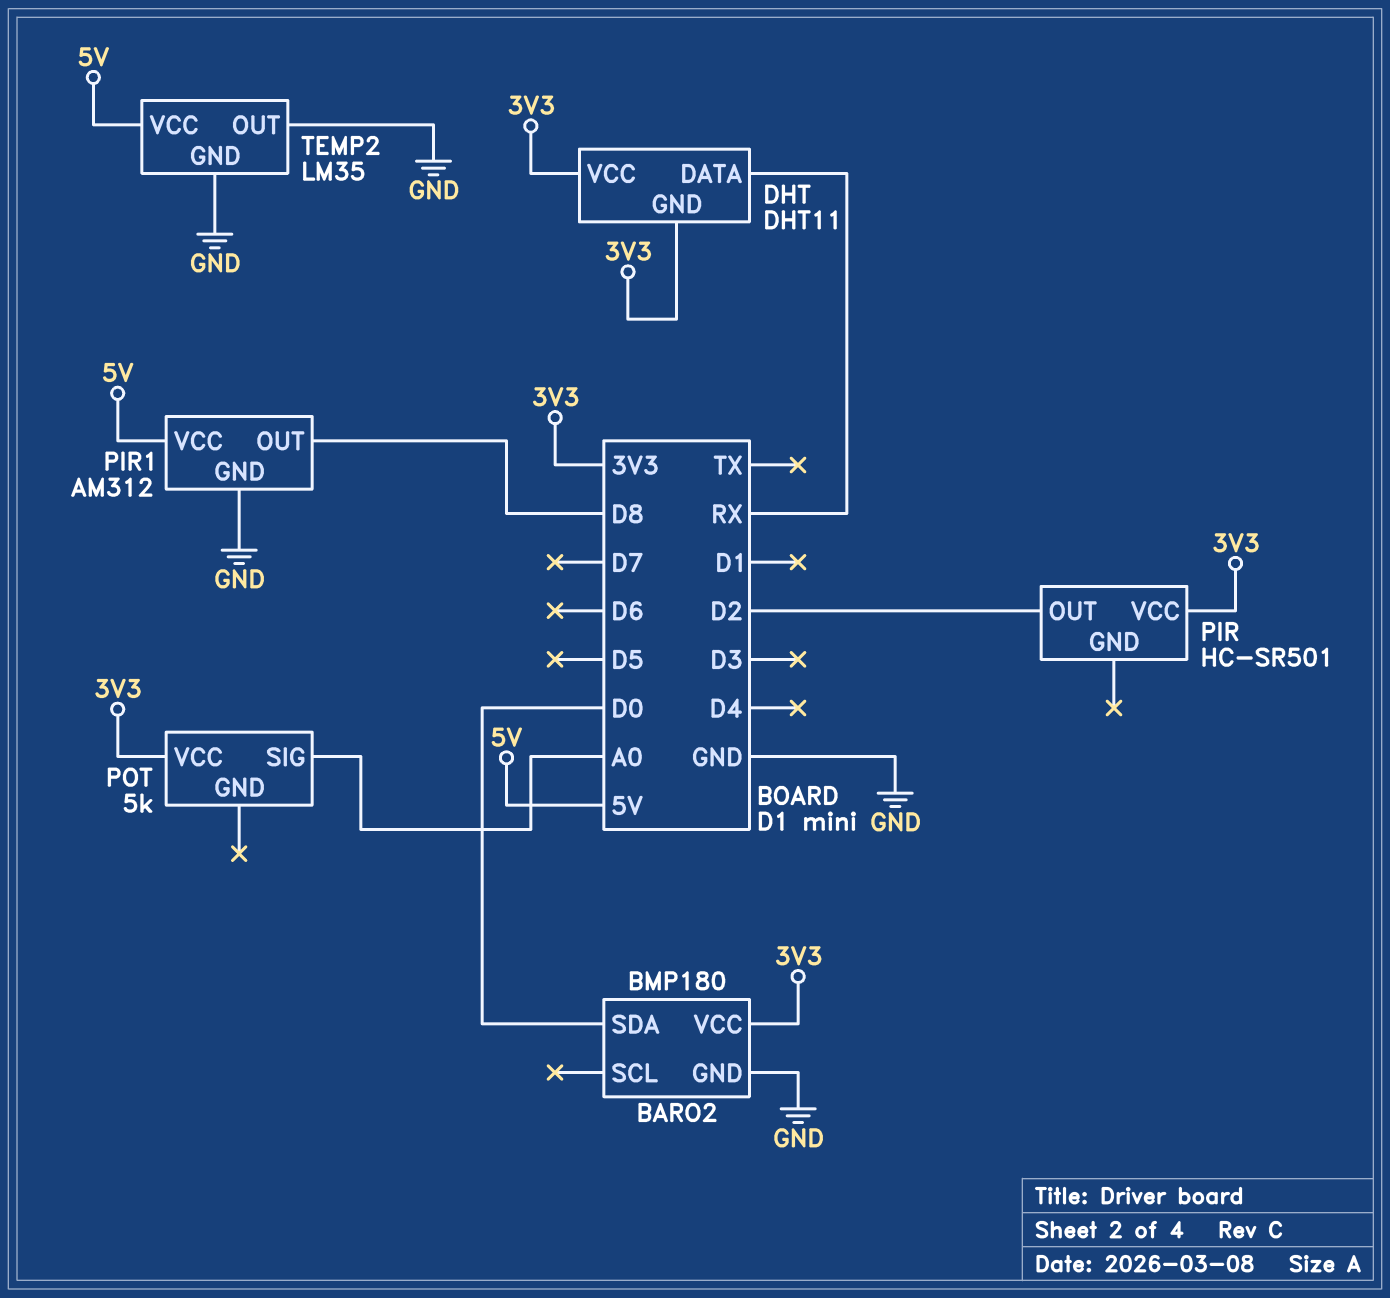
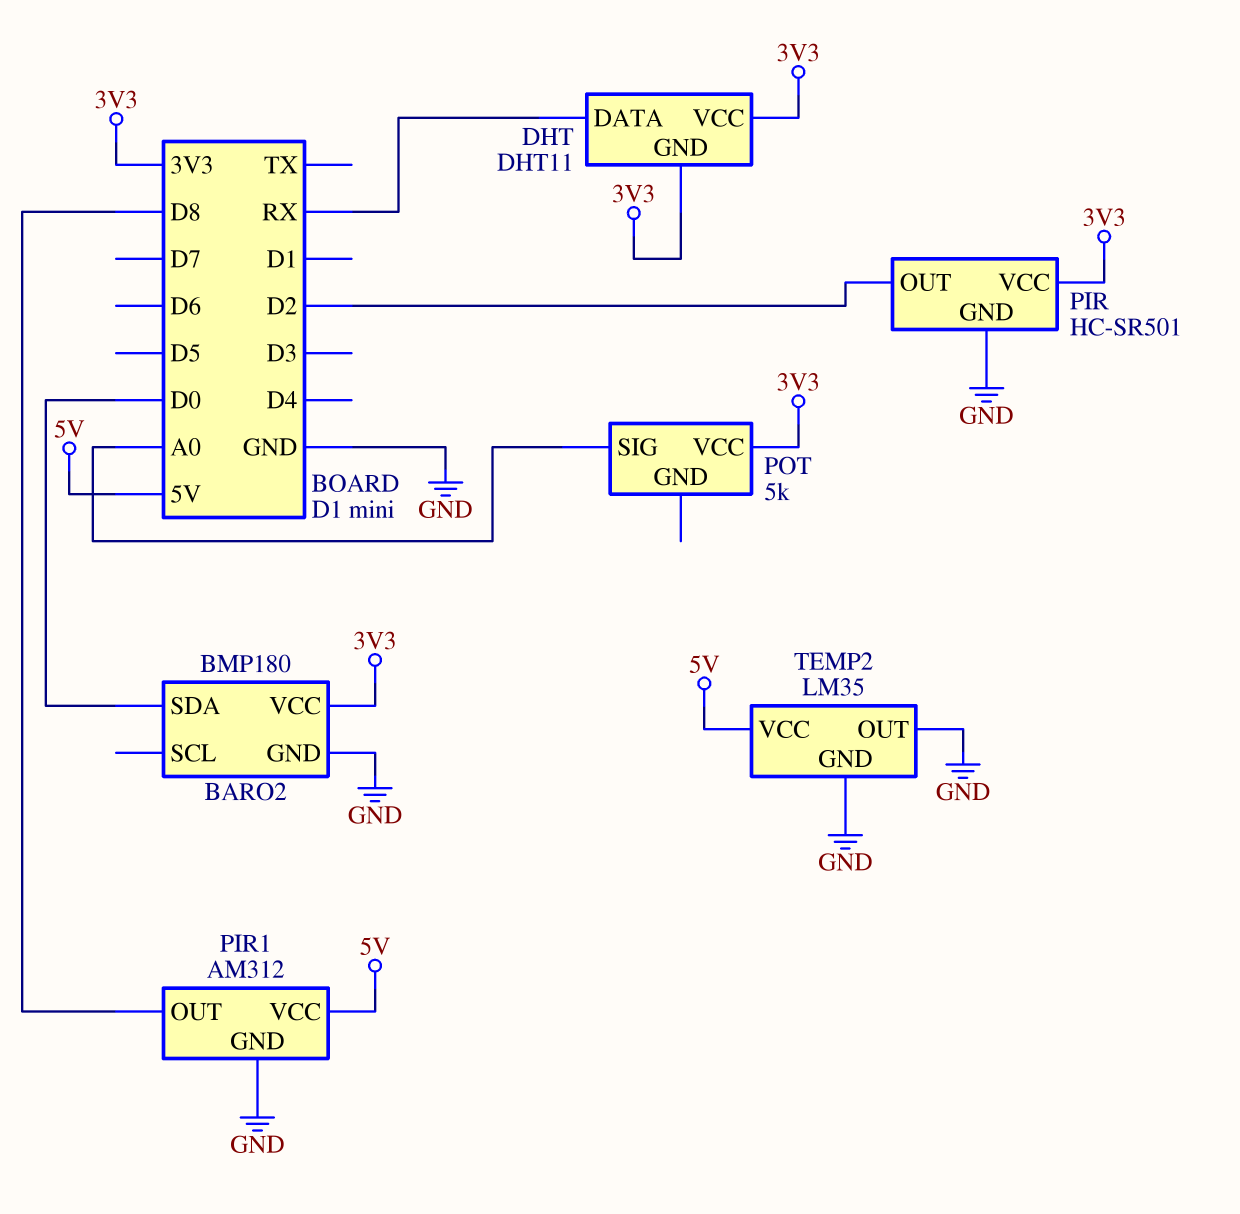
PIR pin GND: none -> GND

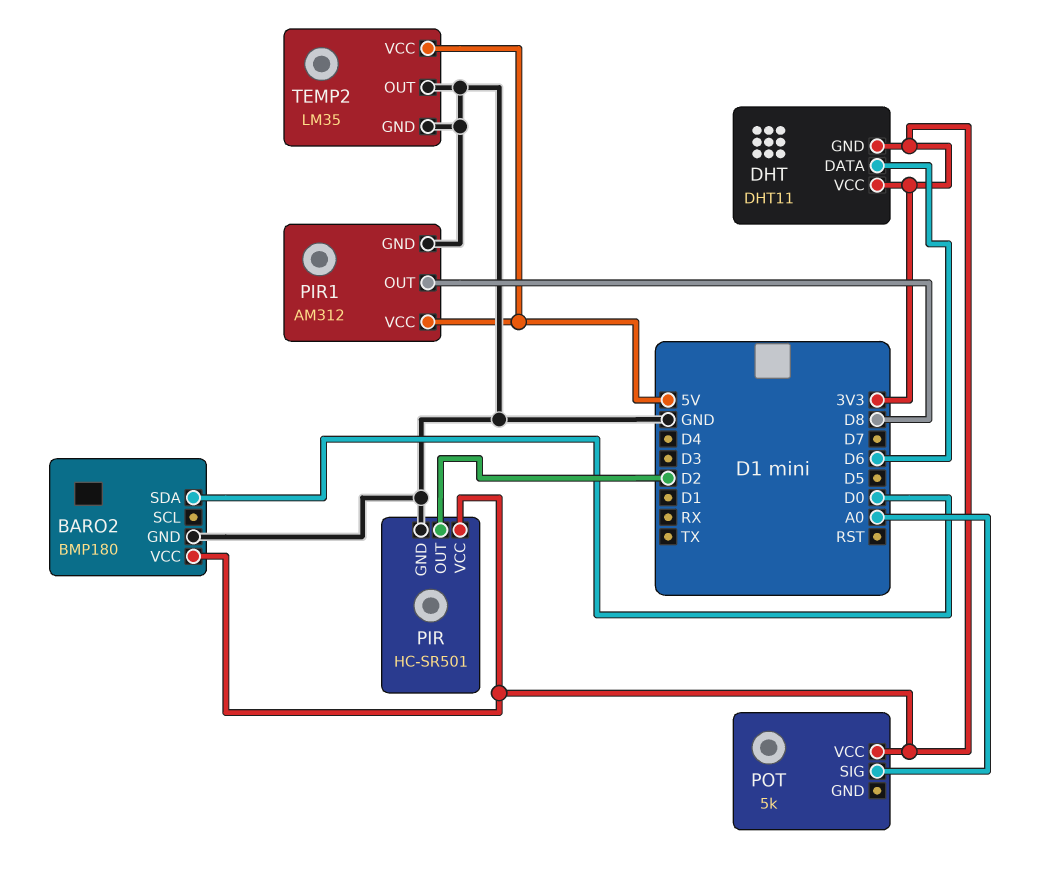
DHT pin DATA: RX -> D6

